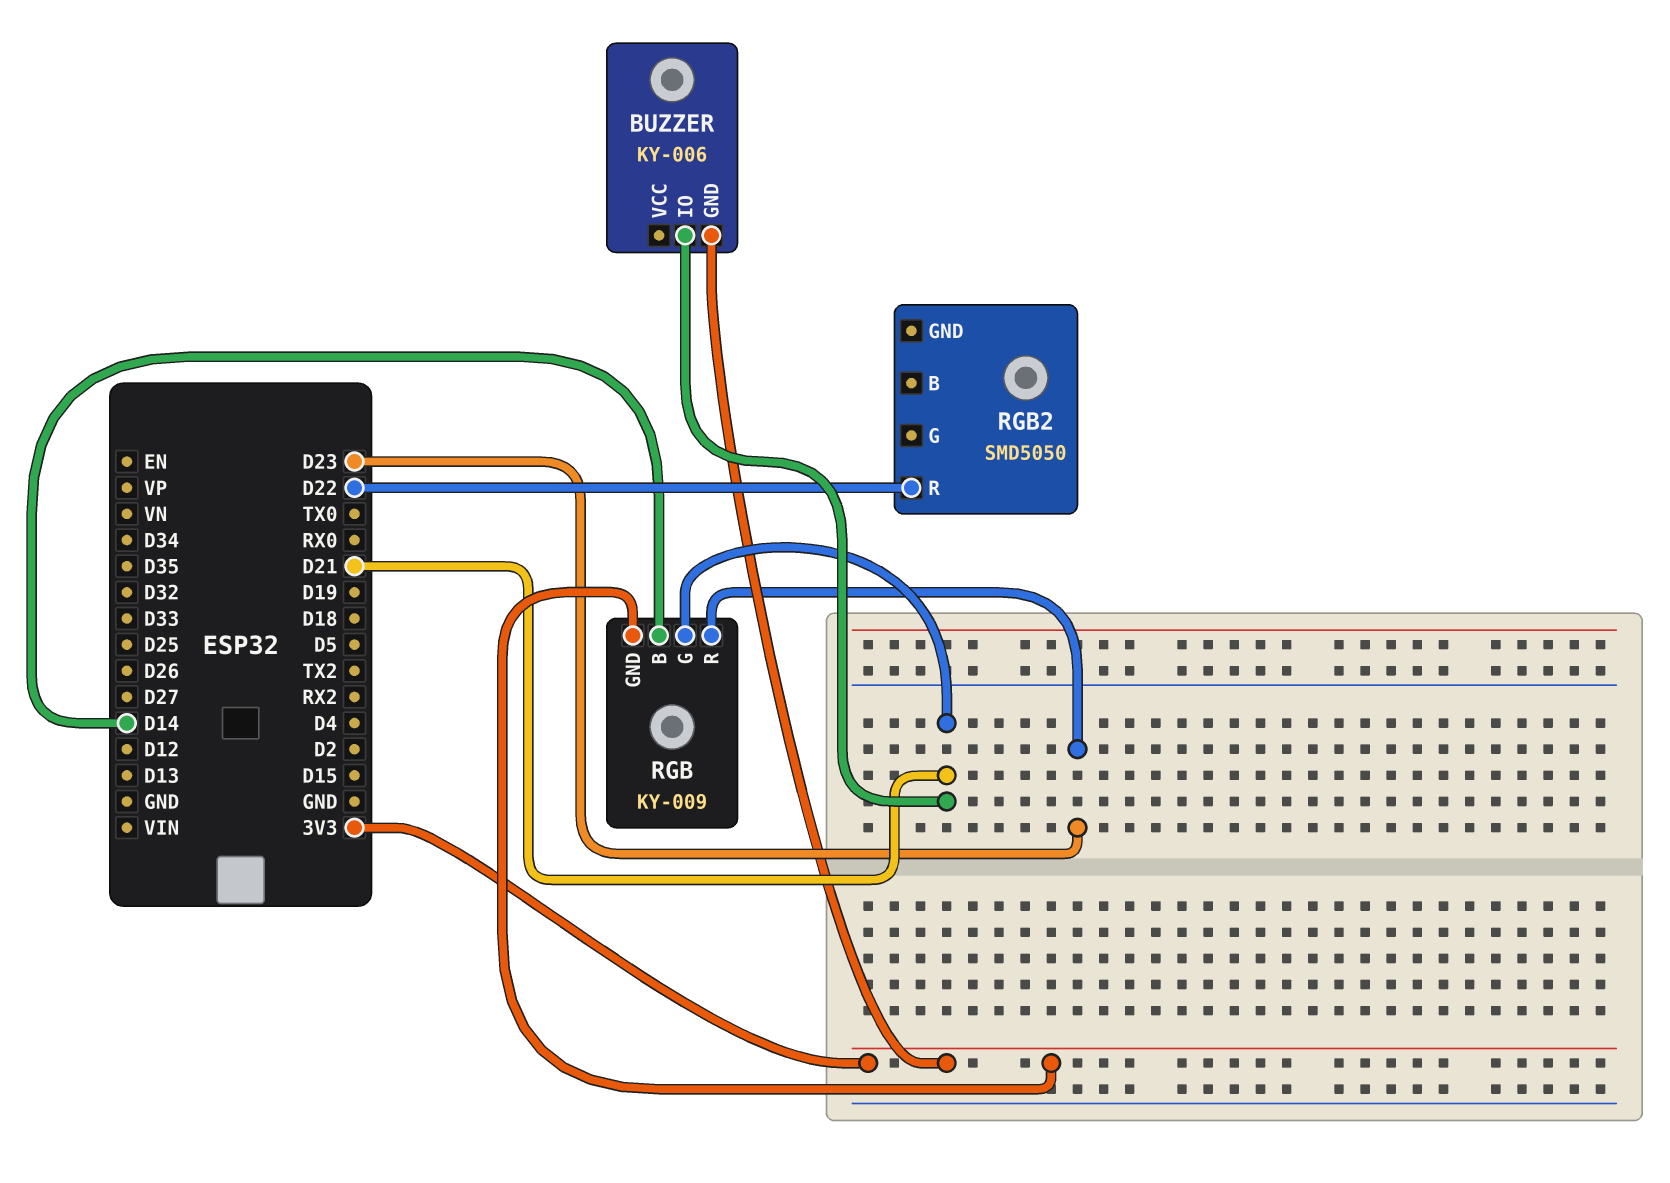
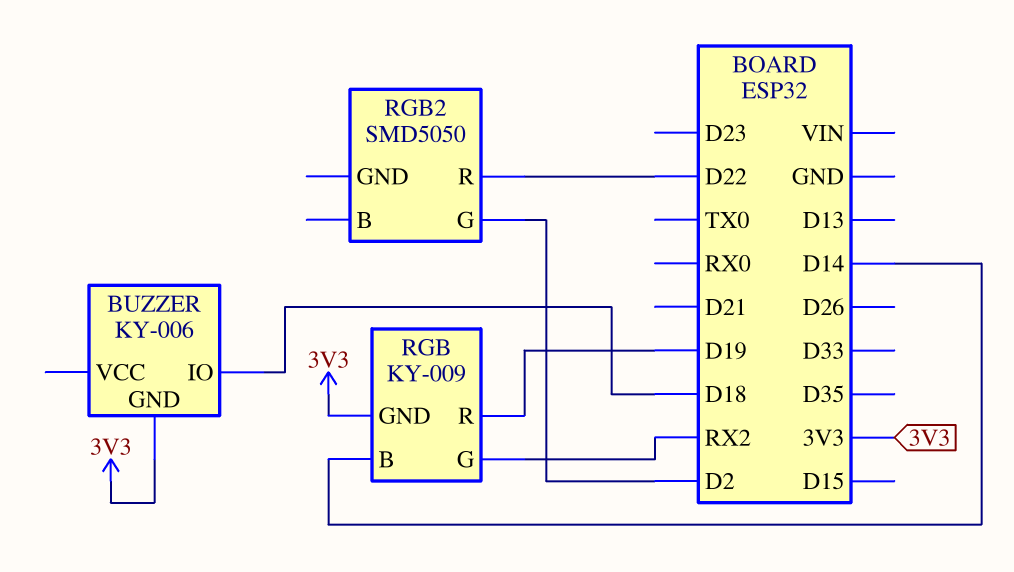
BUZZER pin IO: D21 -> D18
RGB pin G: D21 -> RX2
RGB pin R: D23 -> D19
RGB2 pin G: none -> D2

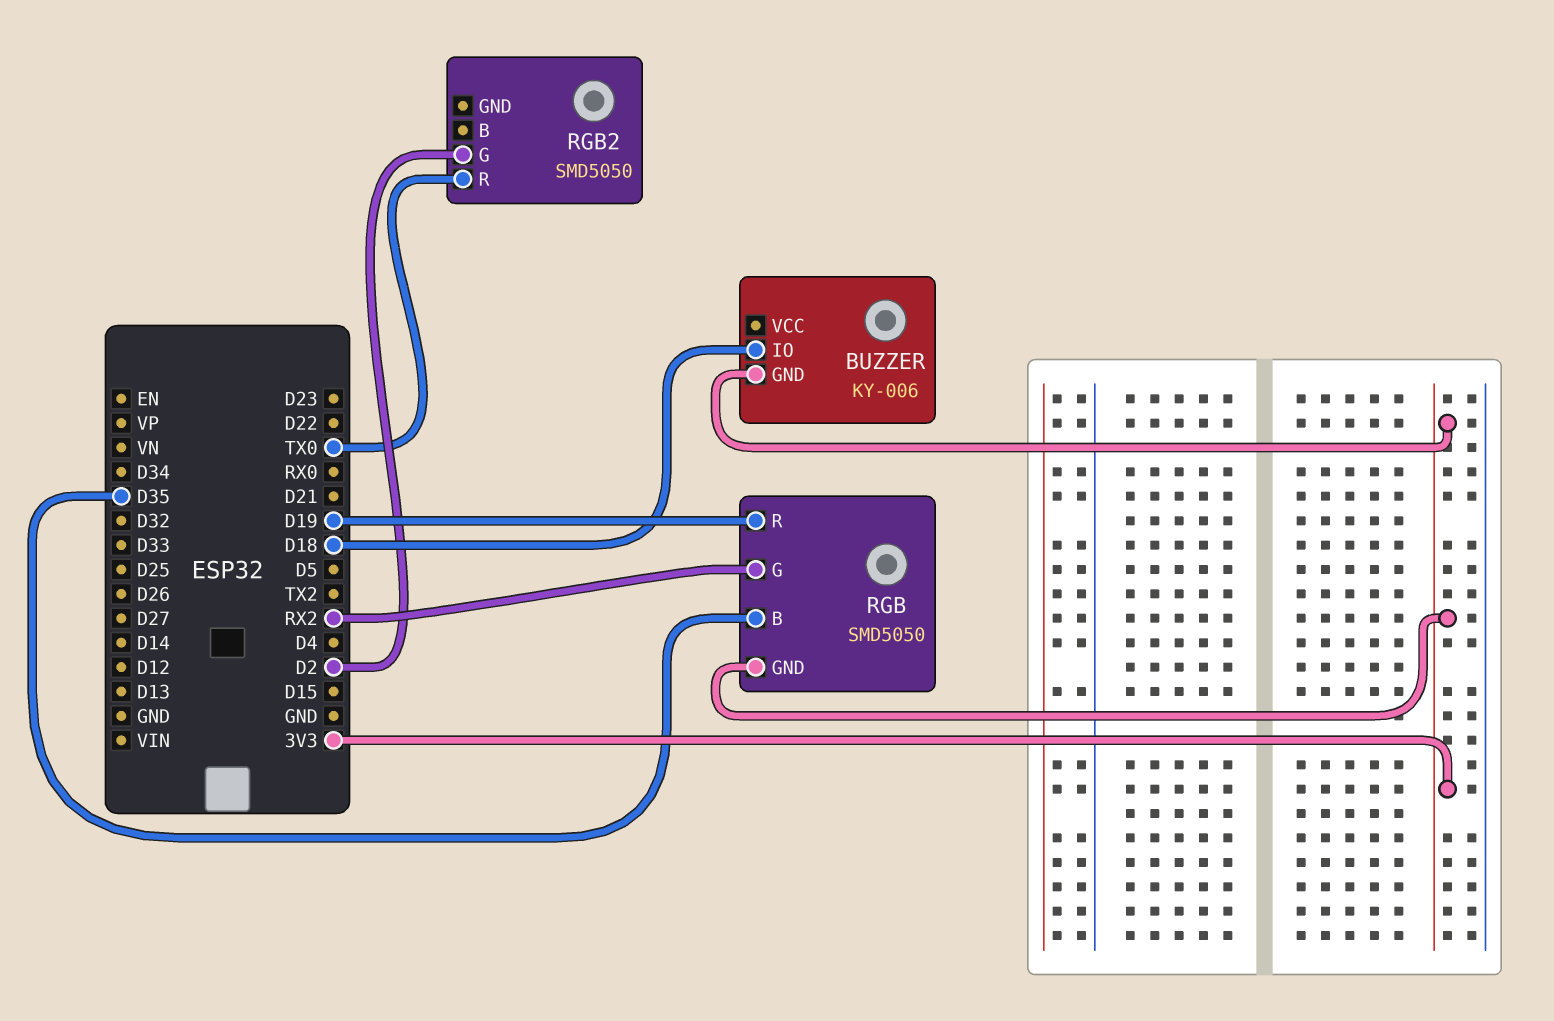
RGB: KY-009 -> SMD5050
RGB pin B: D14 -> D35
RGB2 pin R: D22 -> TX0

